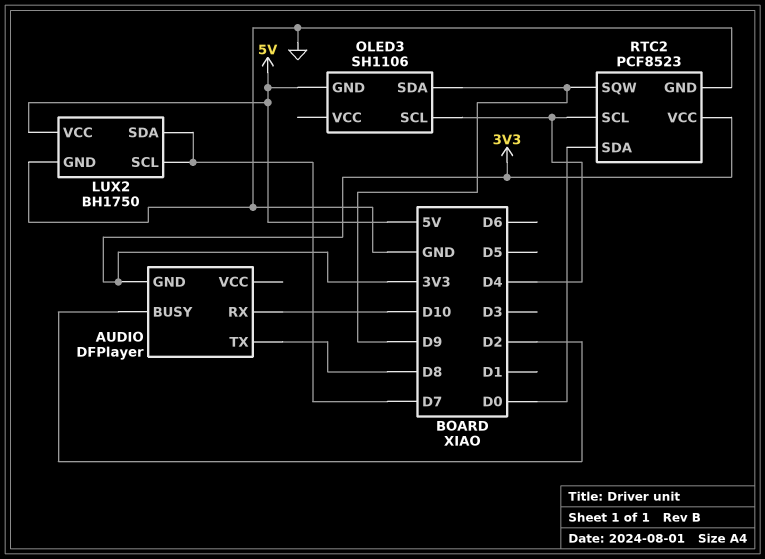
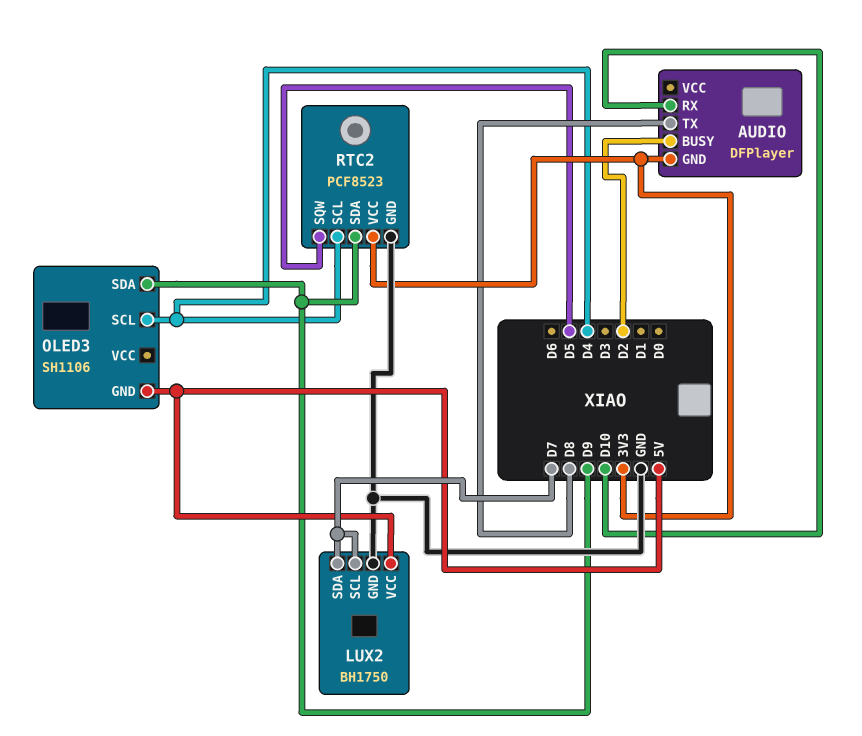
RTC2 pin SDA: D0 -> D9
RTC2 pin SQW: D9 -> D5

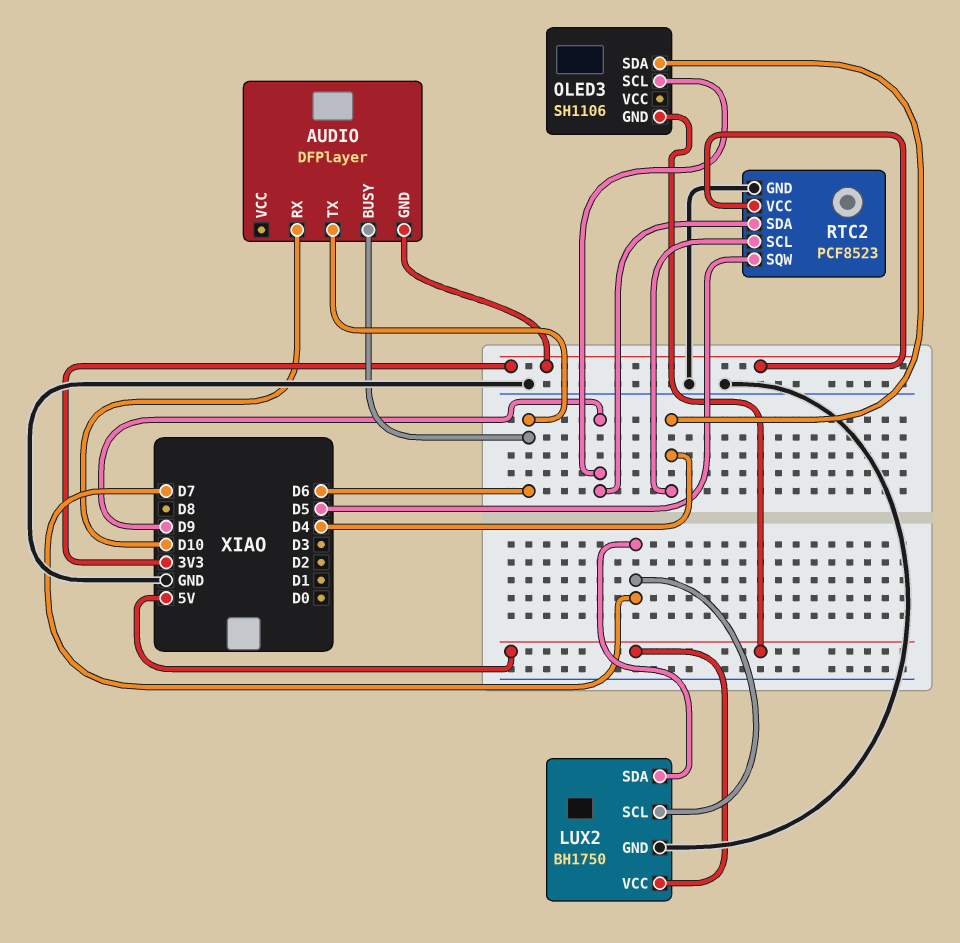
AUDIO pin BUSY: D2 -> D6
AUDIO pin TX: D8 -> D6
OLED3 pin SCL: D4 -> D9
OLED3 pin SDA: D9 -> D4

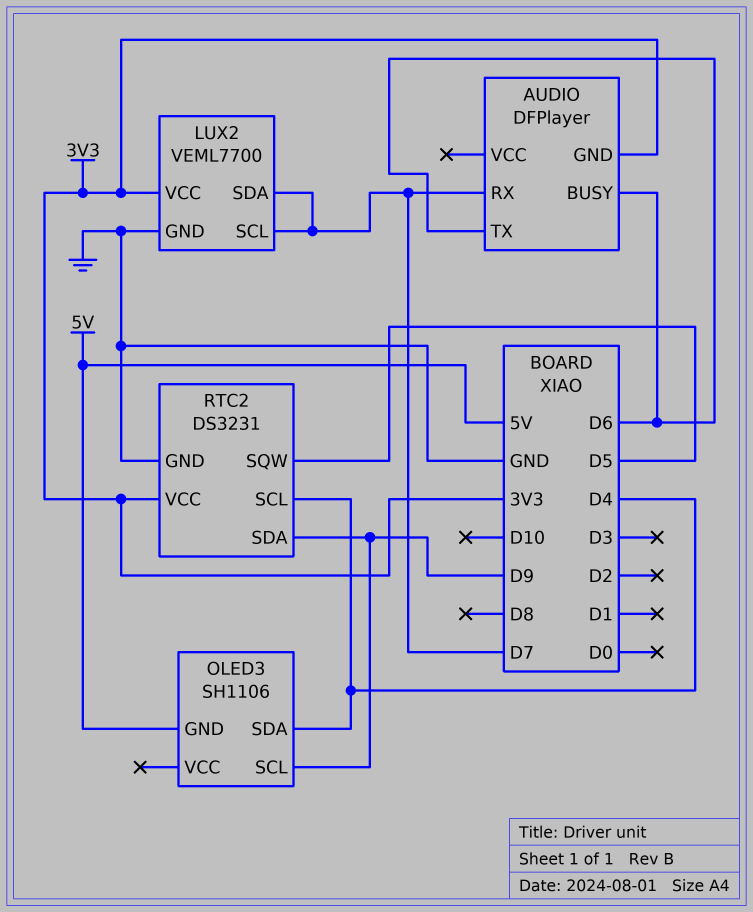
AUDIO pin RX: D10 -> D7
LUX2: BH1750 -> VEML7700
LUX2 pin VCC: 5V -> 3V3
RTC2: PCF8523 -> DS3231

